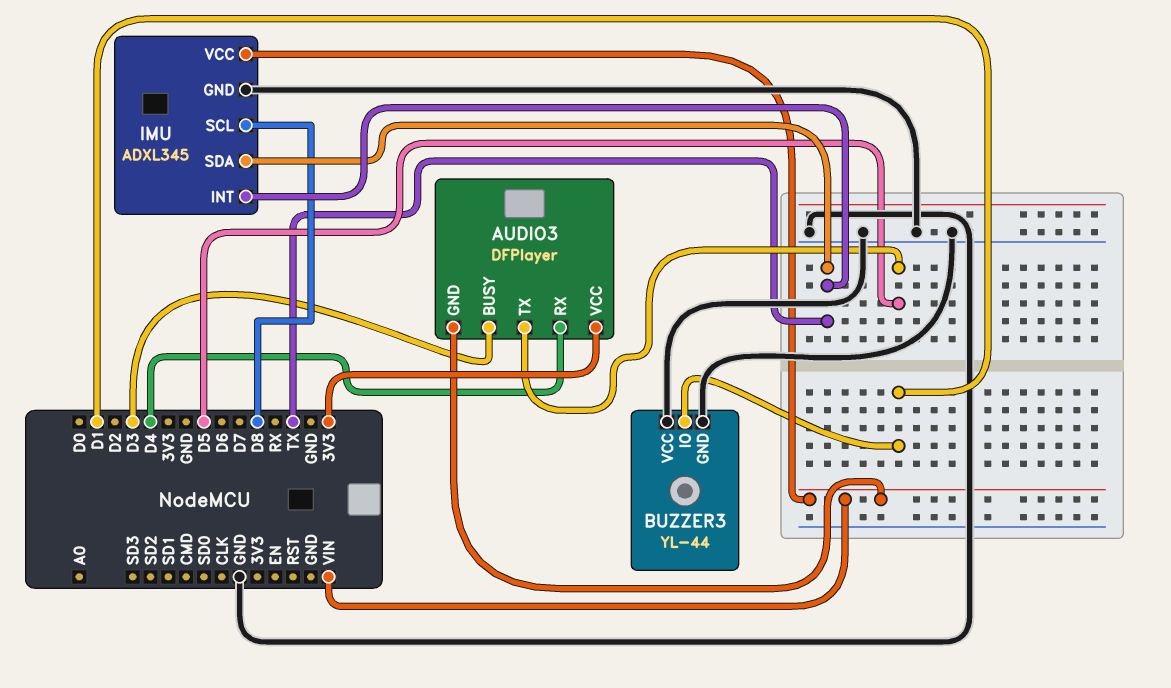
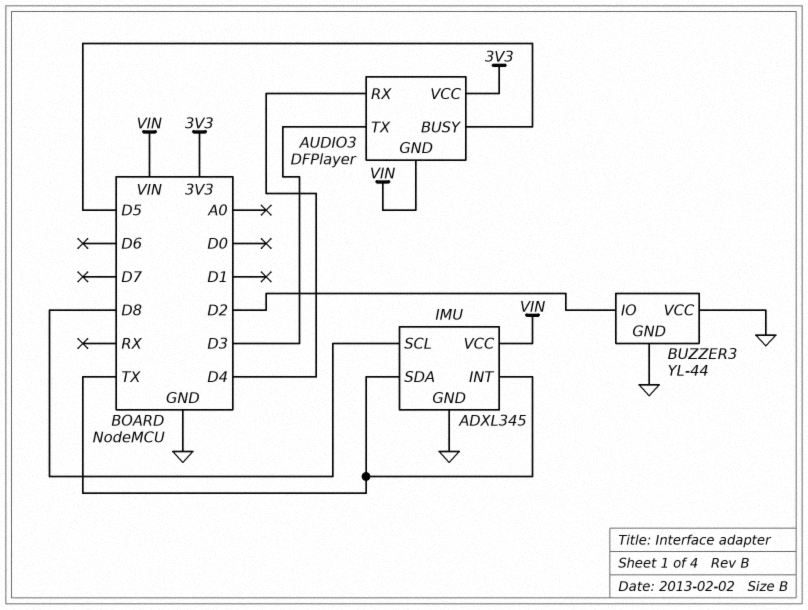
AUDIO3 pin BUSY: D3 -> D5
AUDIO3 pin TX: D5 -> D3
BUZZER3 pin IO: D1 -> D2

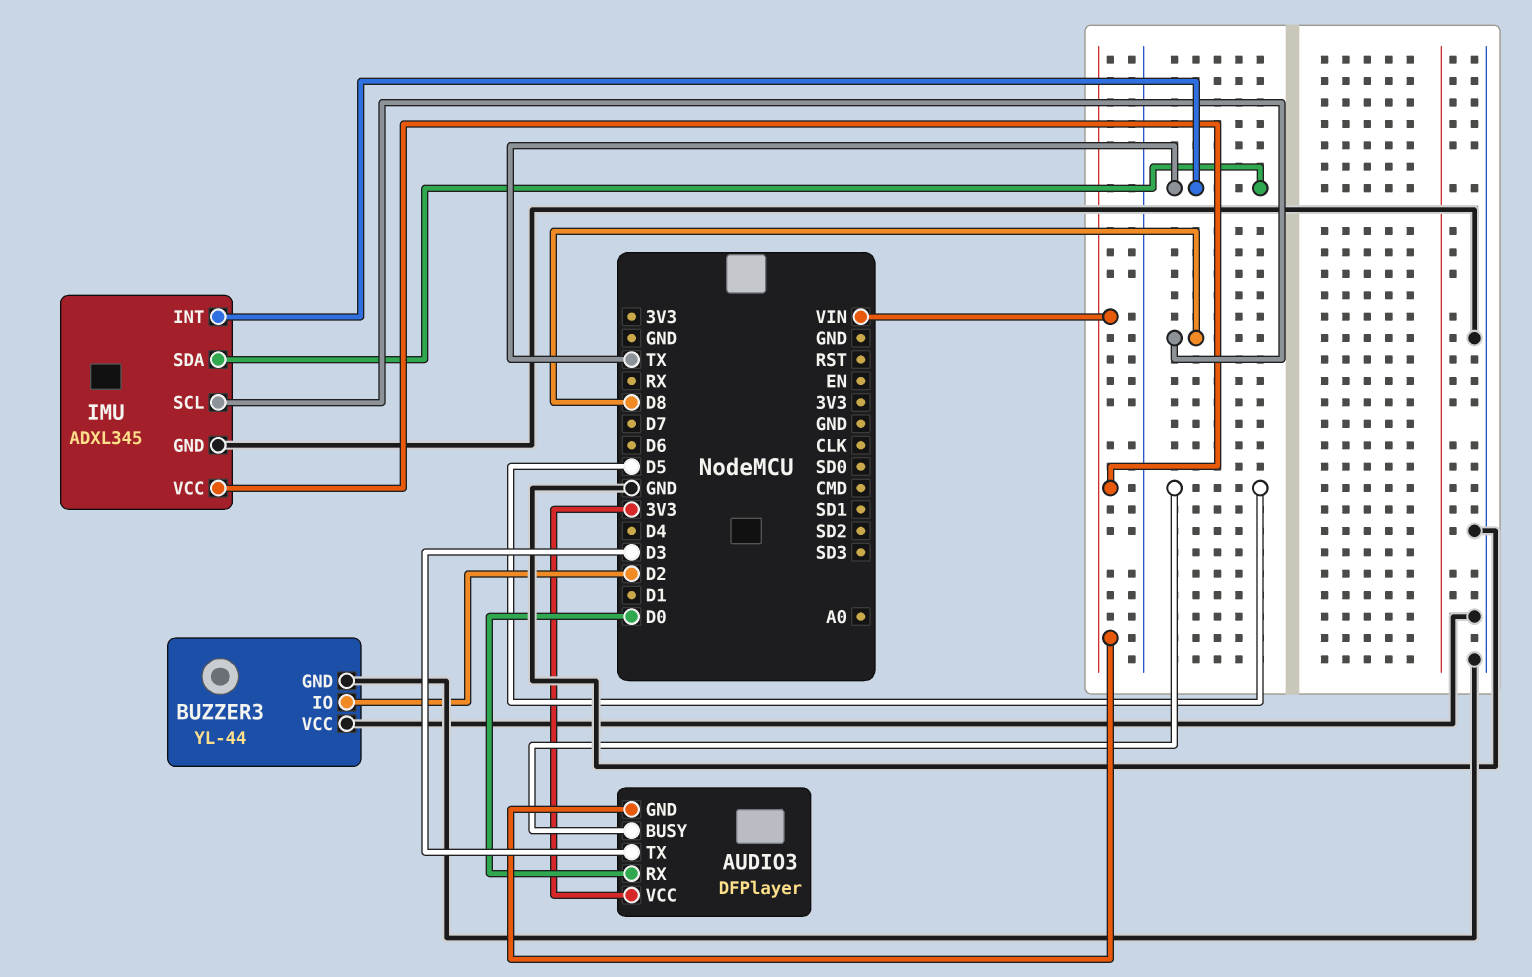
AUDIO3 pin RX: D4 -> D0

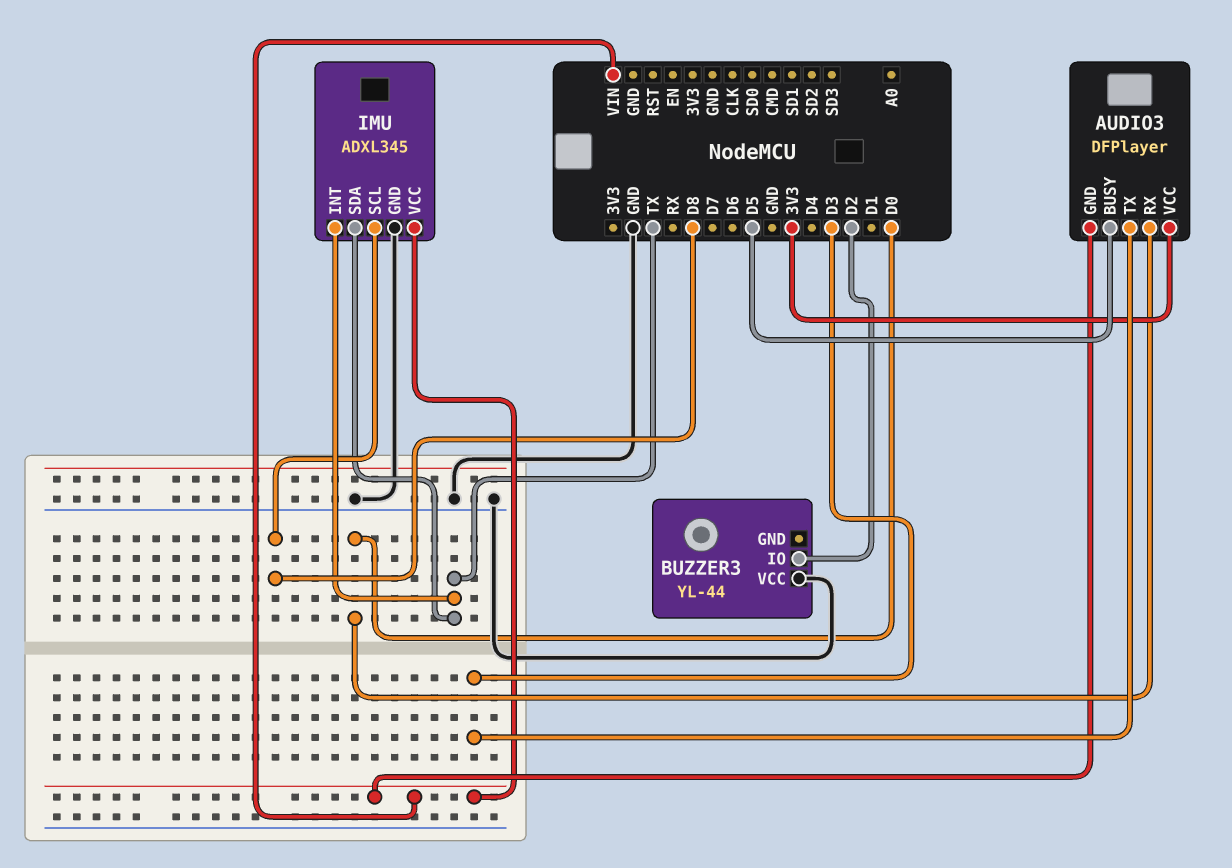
BUZZER3 pin GND: GND -> none

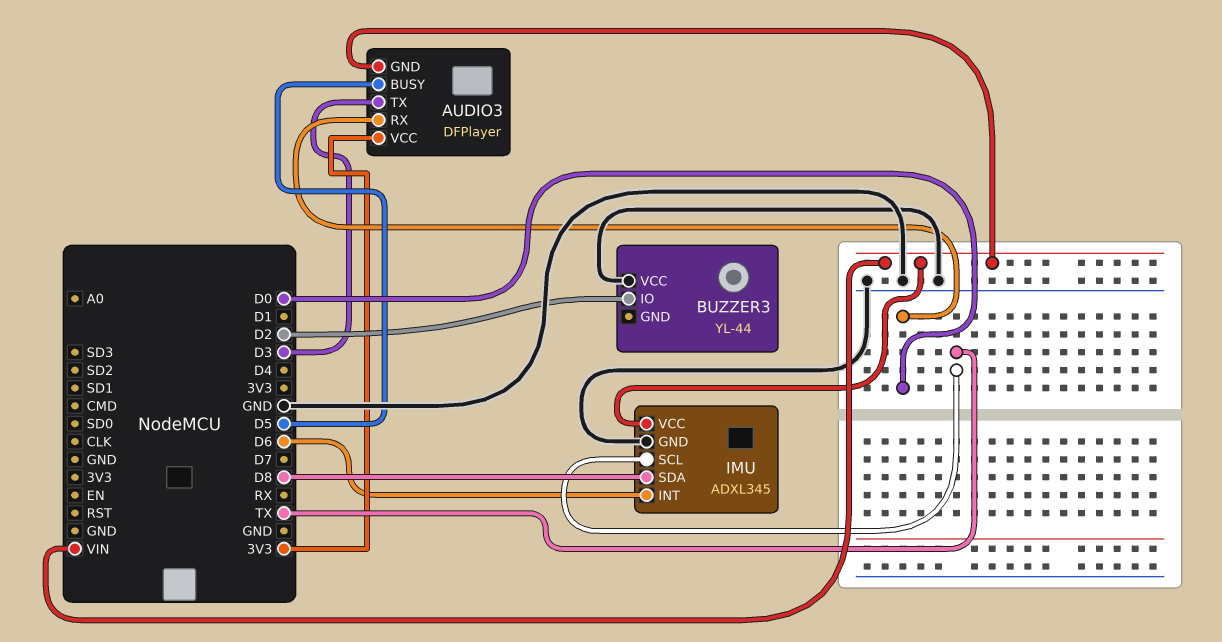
IMU pin INT: TX -> D6
IMU pin SCL: D8 -> TX
IMU pin SDA: TX -> D8

